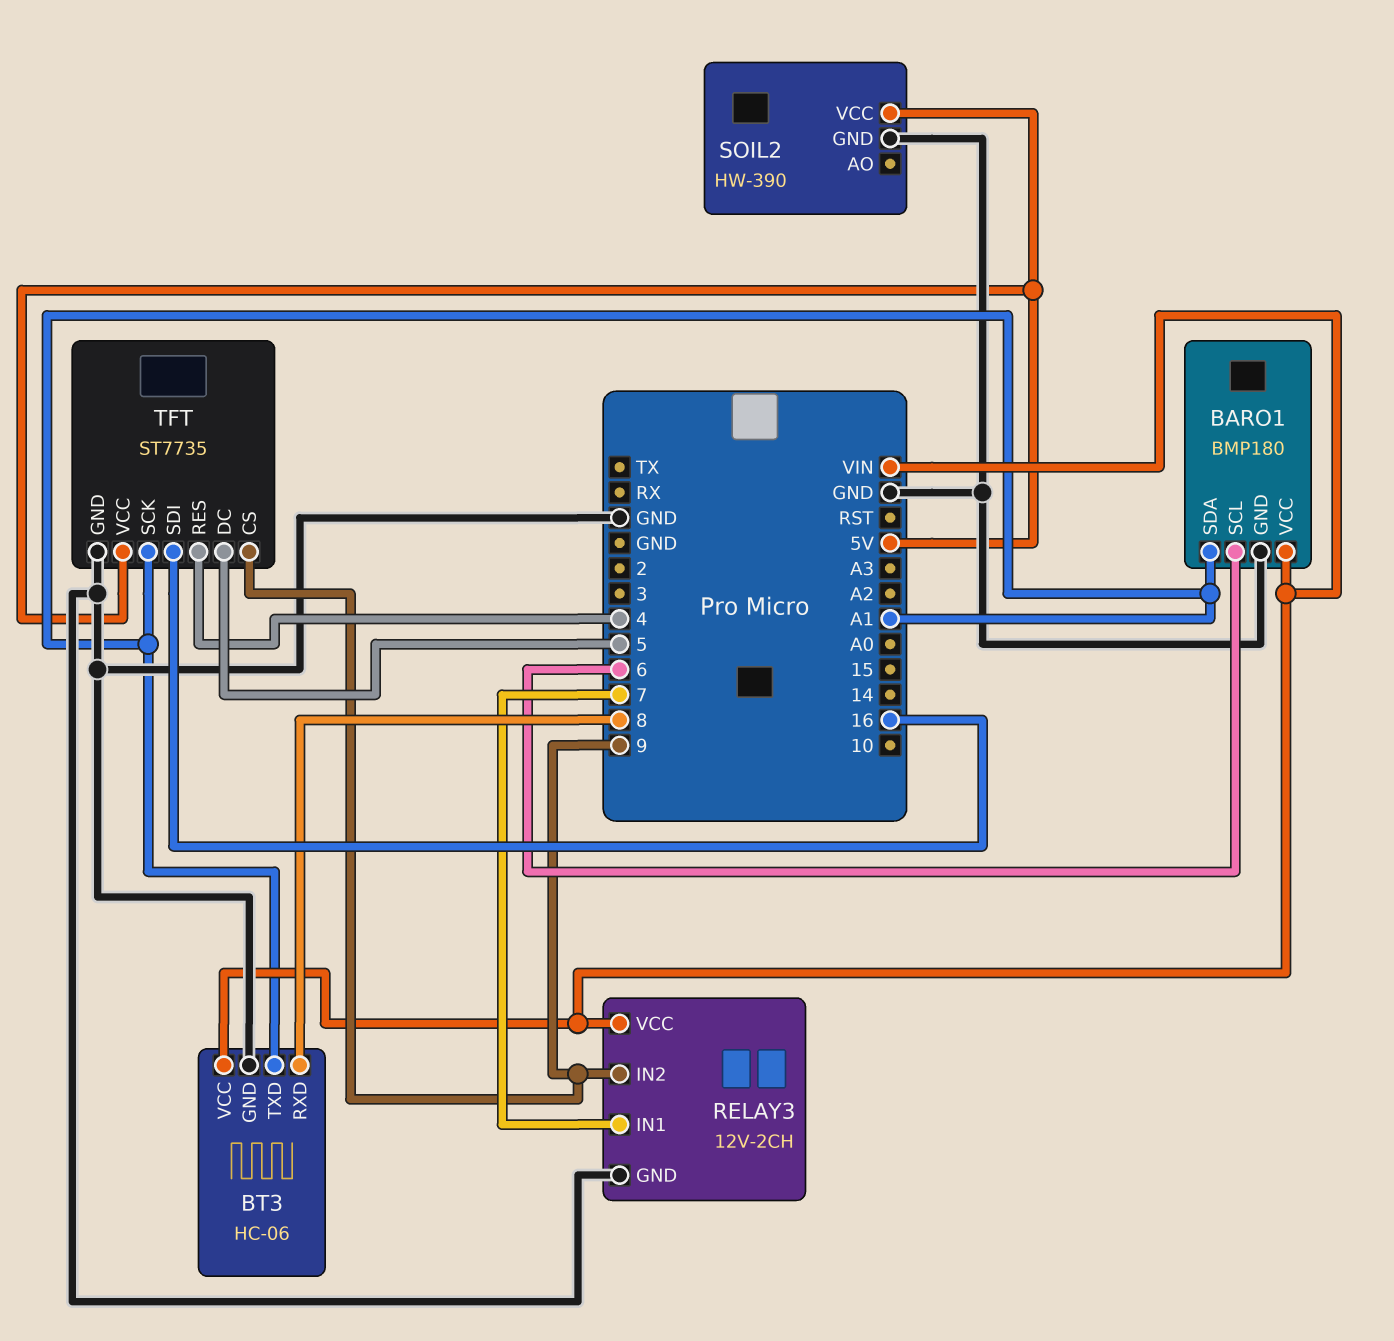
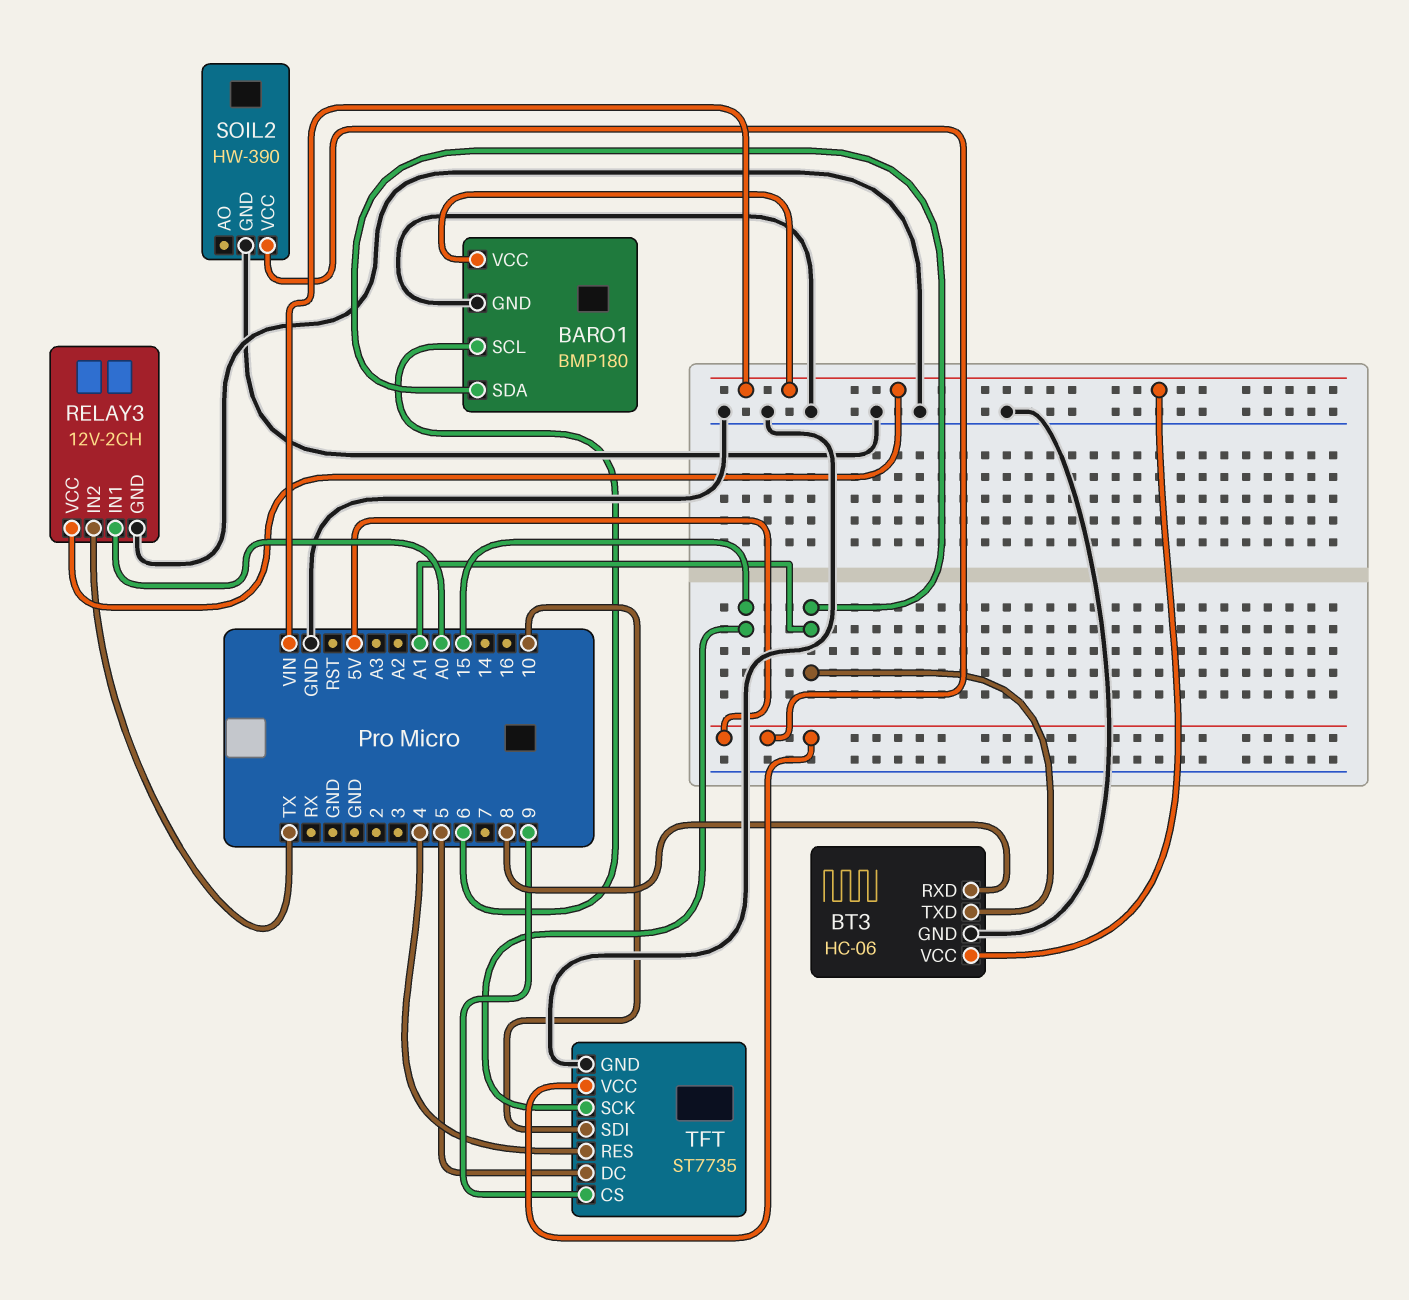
RELAY3 pin IN1: 7 -> A0
RELAY3 pin IN2: 9 -> TX
TFT pin SCK: A1 -> 15
TFT pin SDI: 16 -> 10

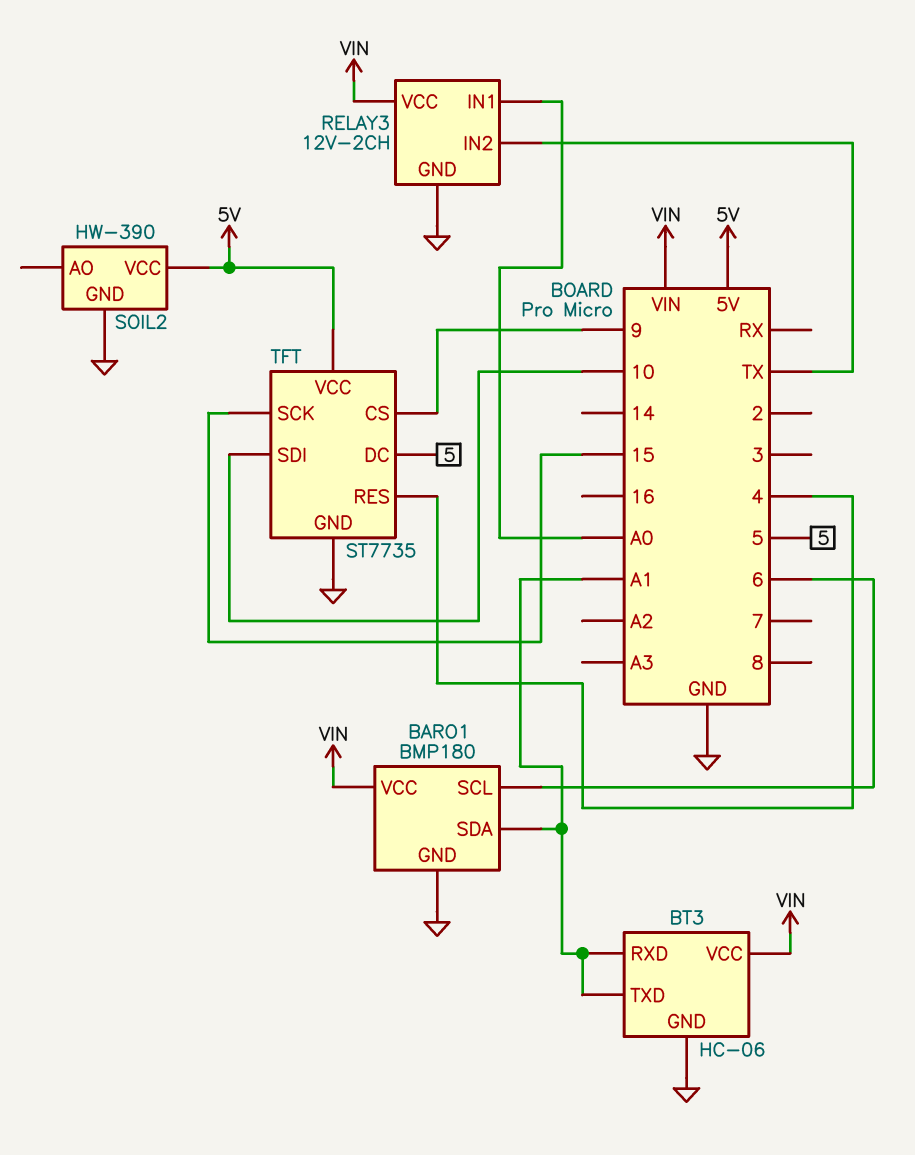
BT3 pin RXD: 8 -> A1

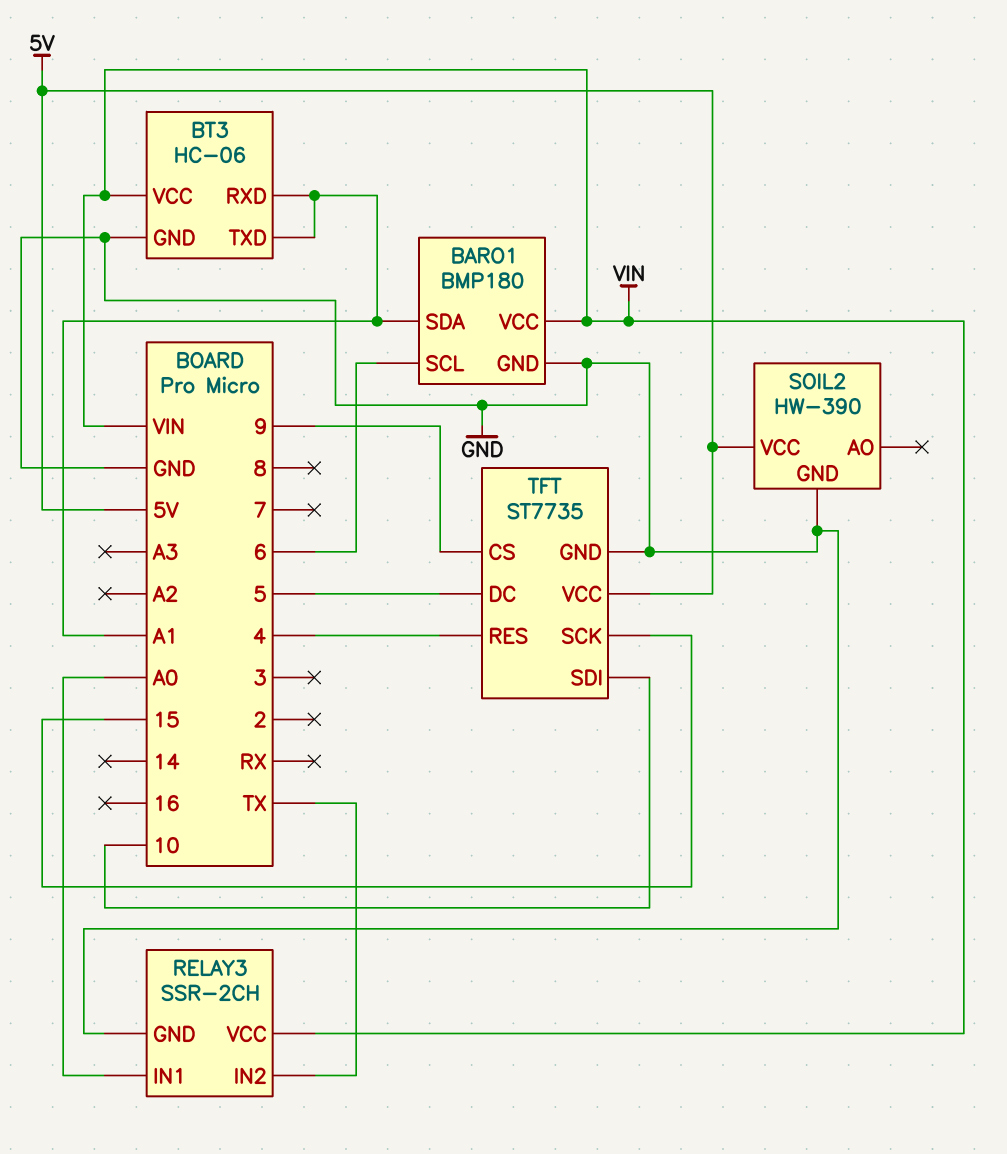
RELAY3: 12V-2CH -> SSR-2CH

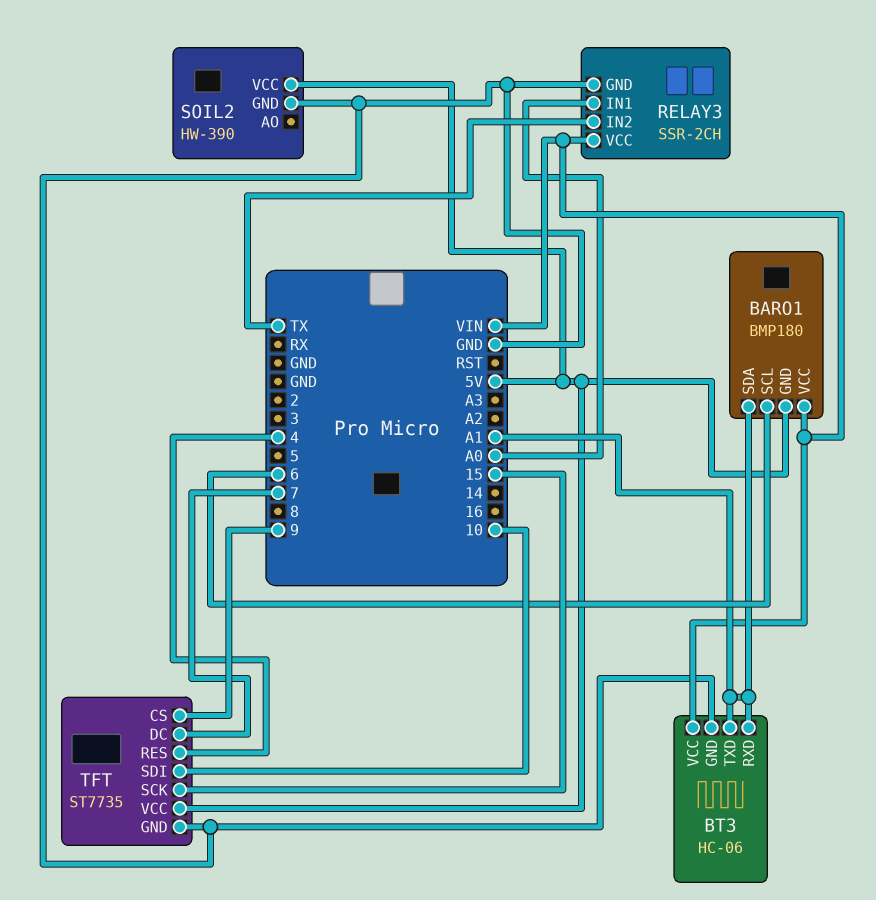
BARO1 pin GND: GND -> 5V
TFT pin DC: 5 -> 7

